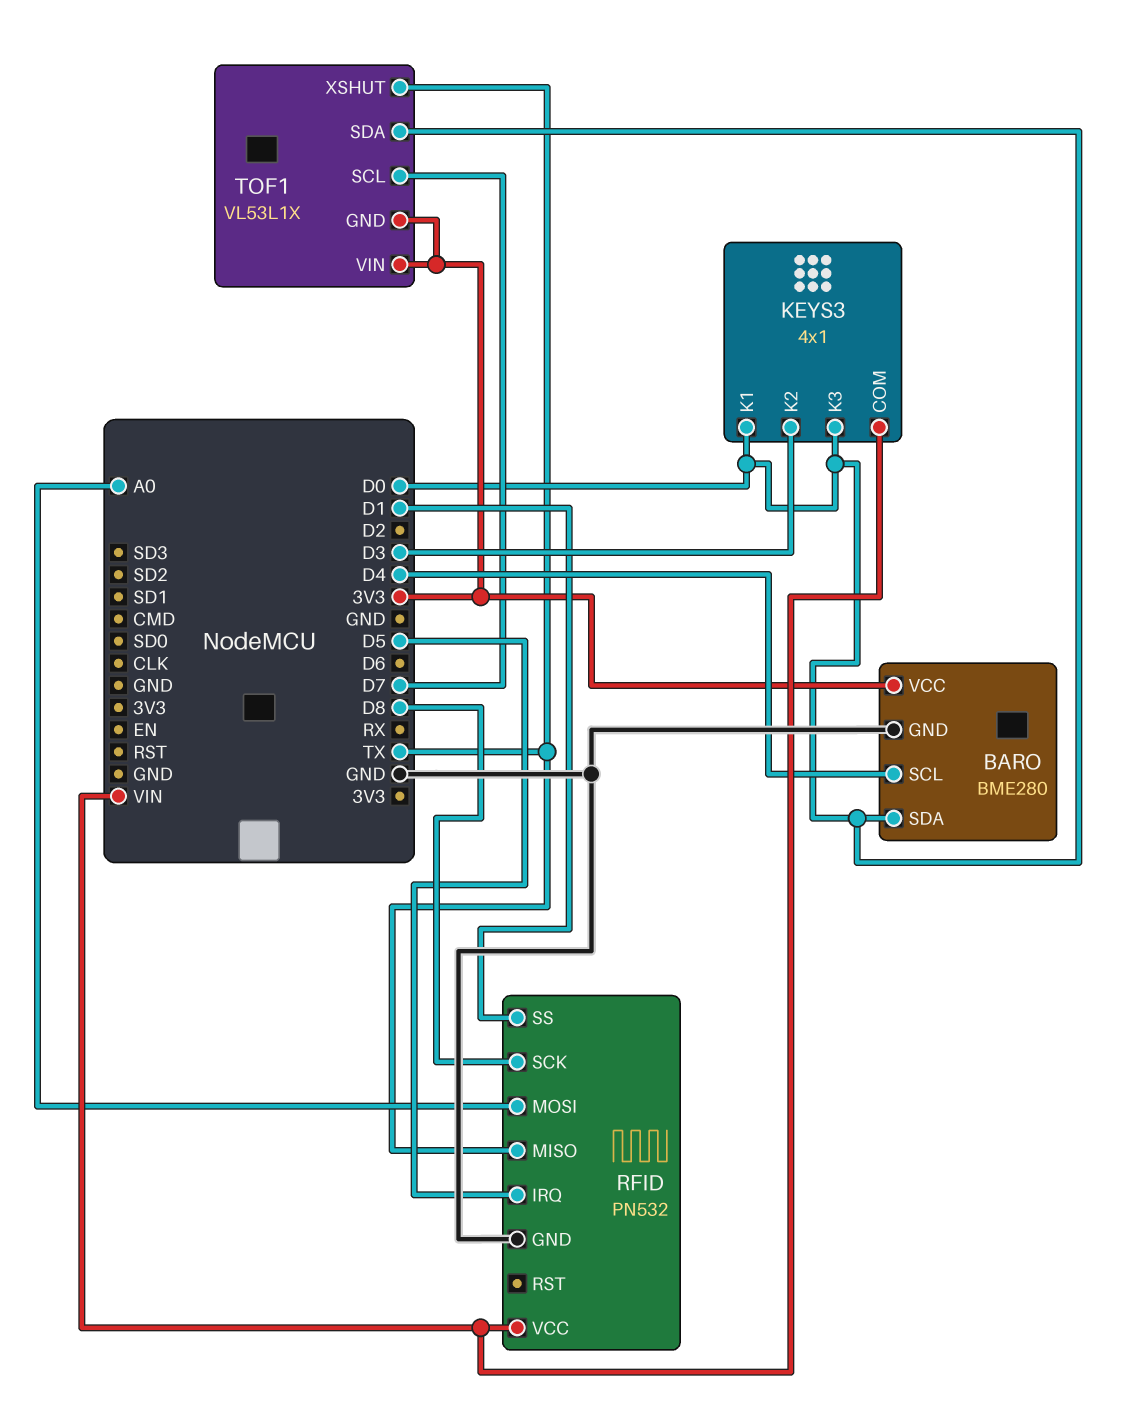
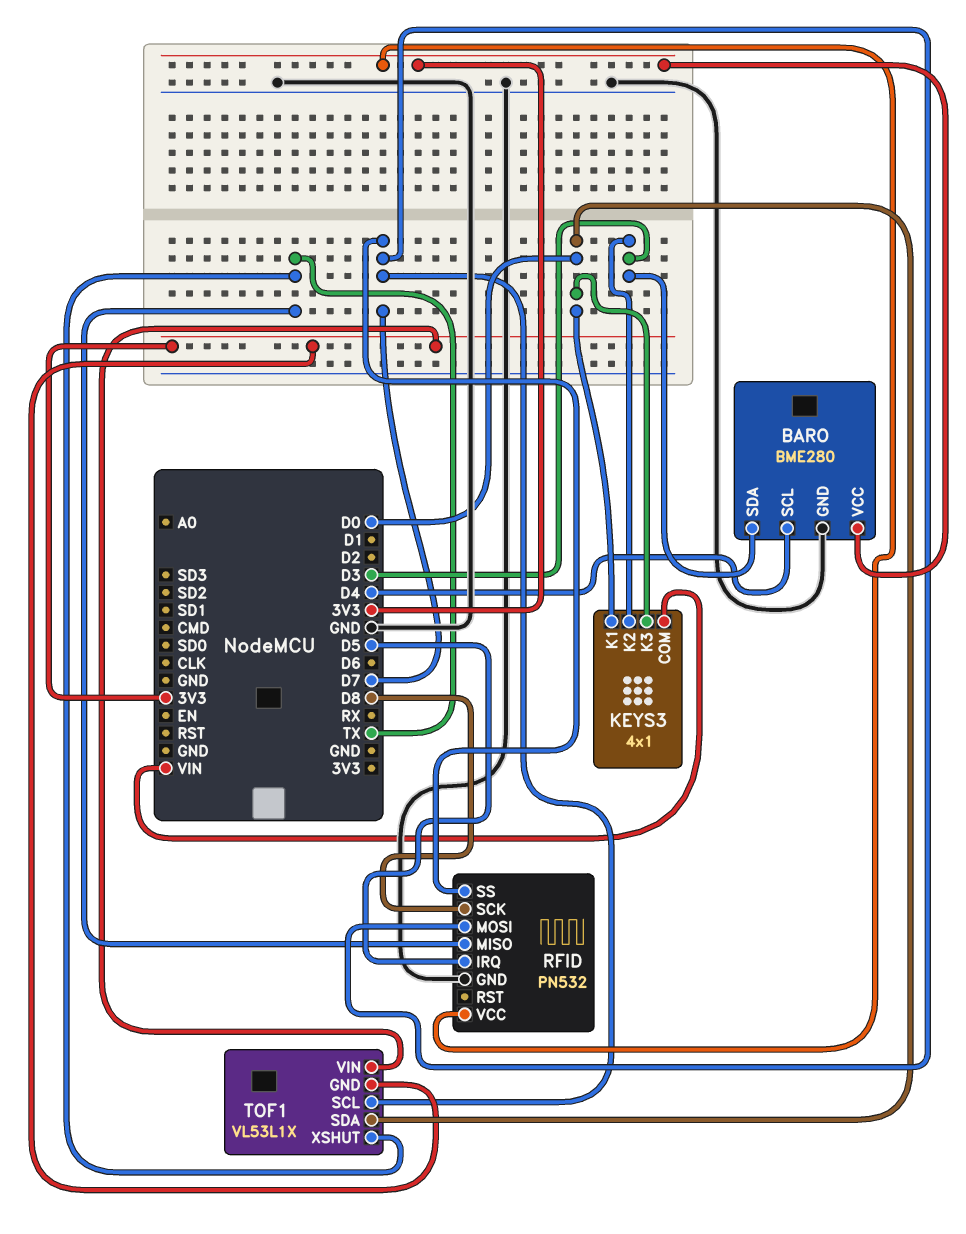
BARO pin SDA: D0 -> D3
RFID pin MOSI: A0 -> D7
RFID pin SS: D1 -> D7
RFID pin VCC: VIN -> 3V3

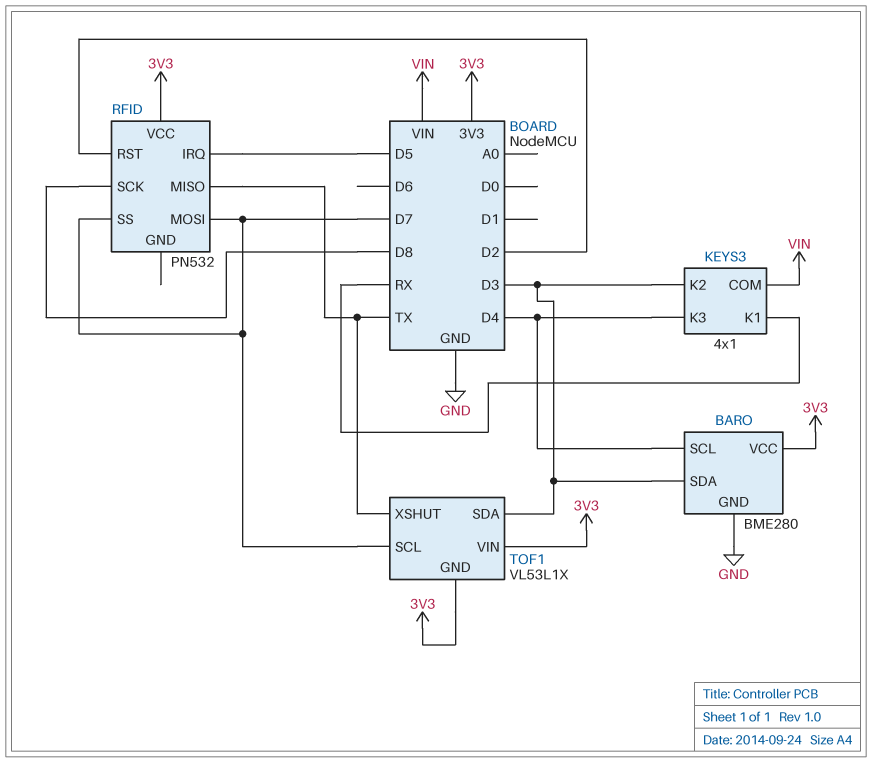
KEYS3 pin K1: D0 -> RX
KEYS3 pin K3: D0 -> D4
RFID pin GND: GND -> none
RFID pin RST: none -> D2
TOF1 pin SDA: D0 -> D3

